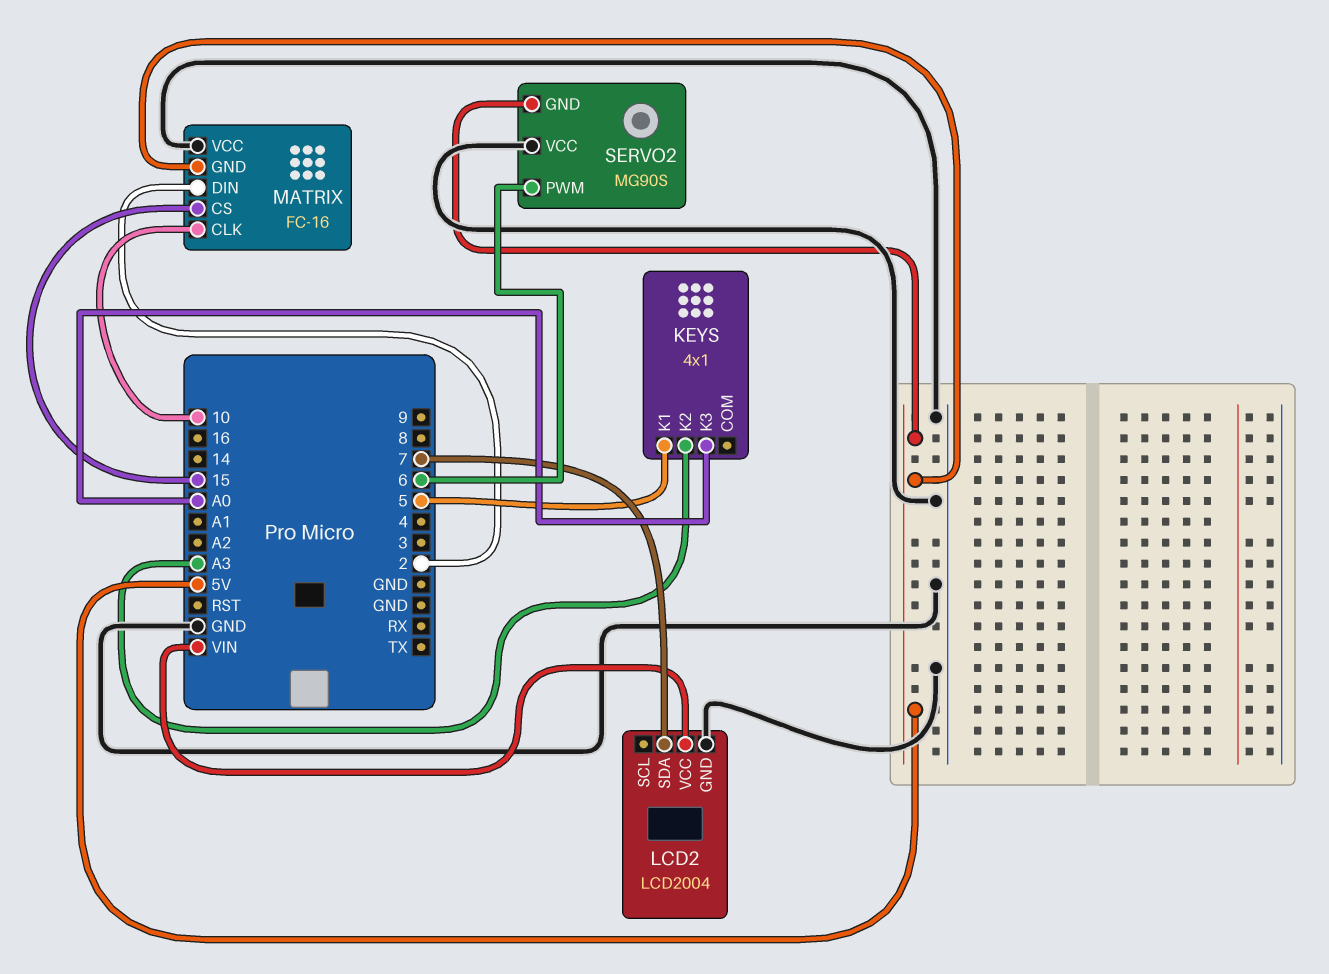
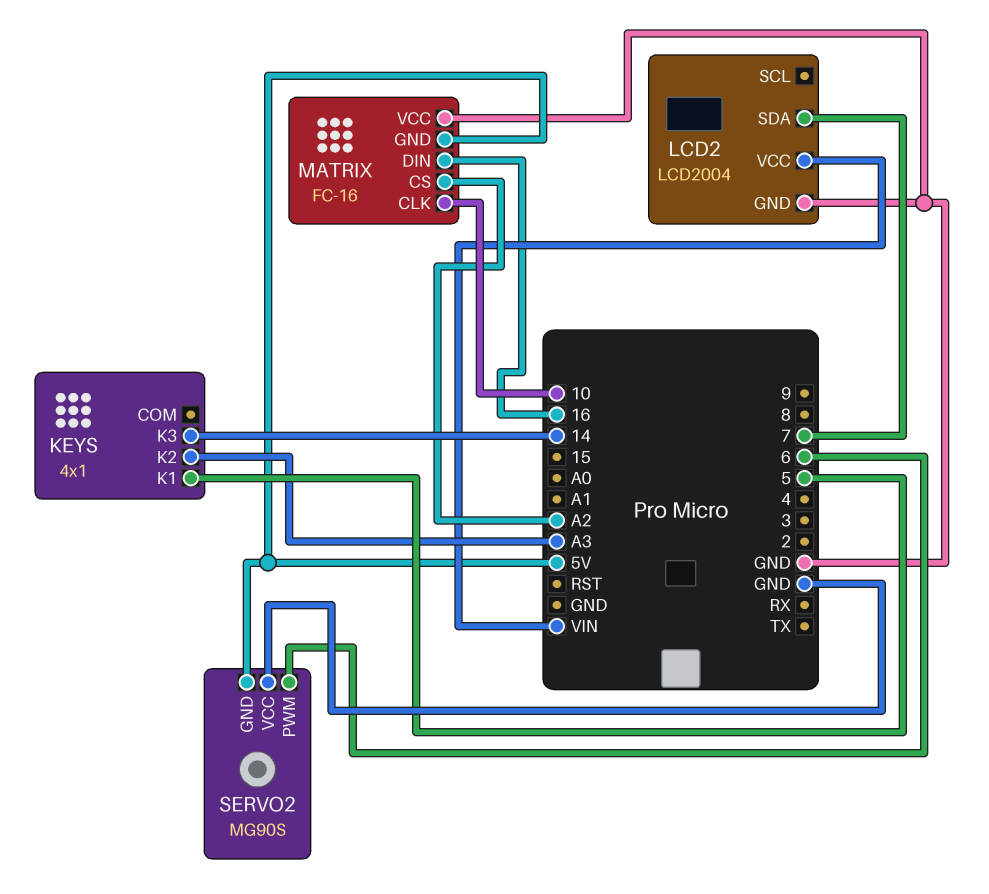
KEYS pin K3: A0 -> 14
MATRIX pin CS: 15 -> A2
MATRIX pin DIN: 2 -> 16

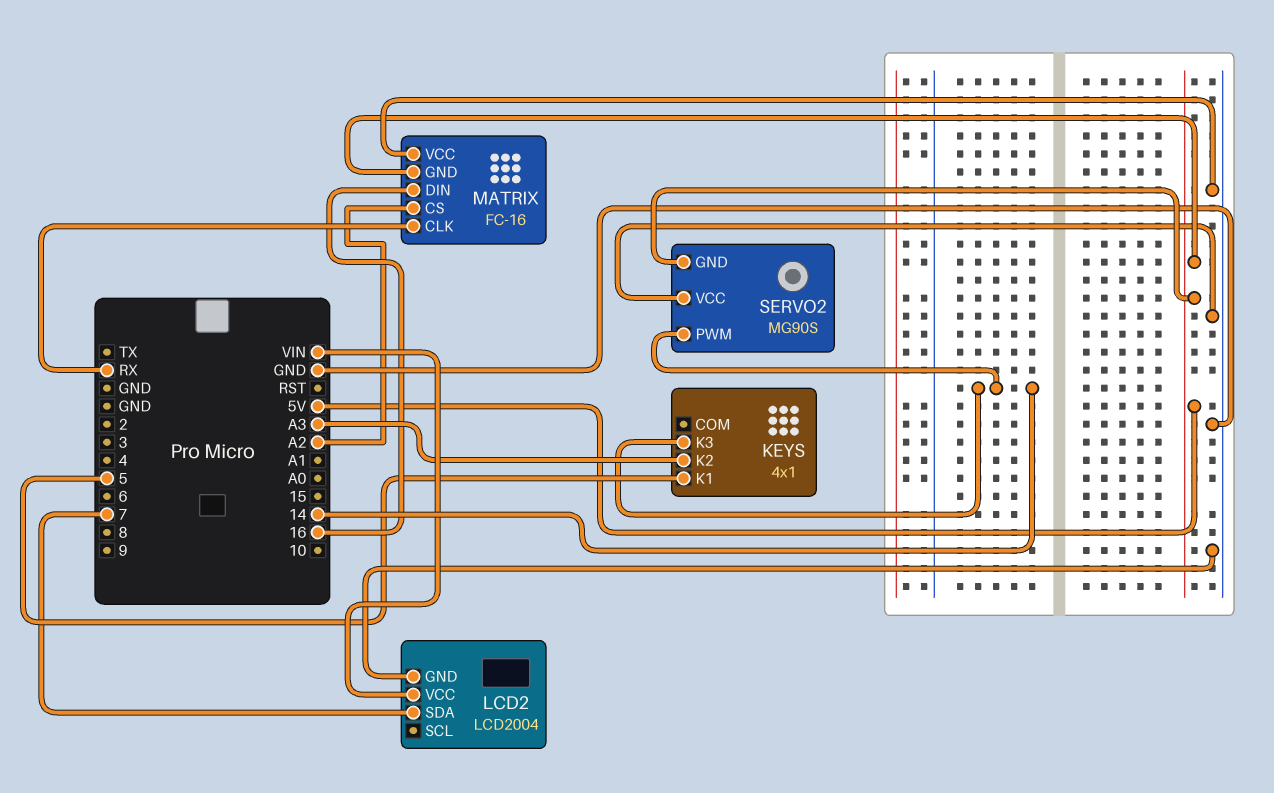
MATRIX pin CLK: 10 -> RX
SERVO2 pin PWM: 6 -> 14

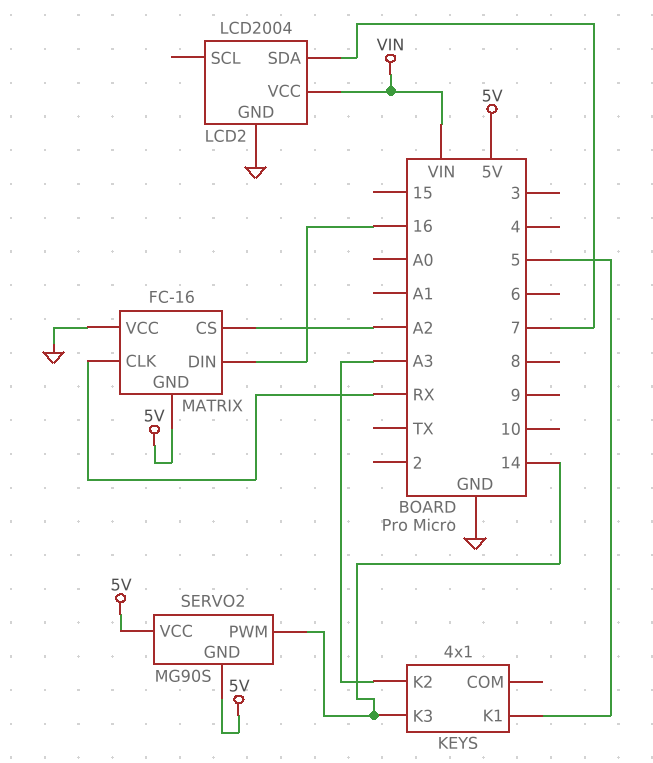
SERVO2 pin VCC: GND -> 5V

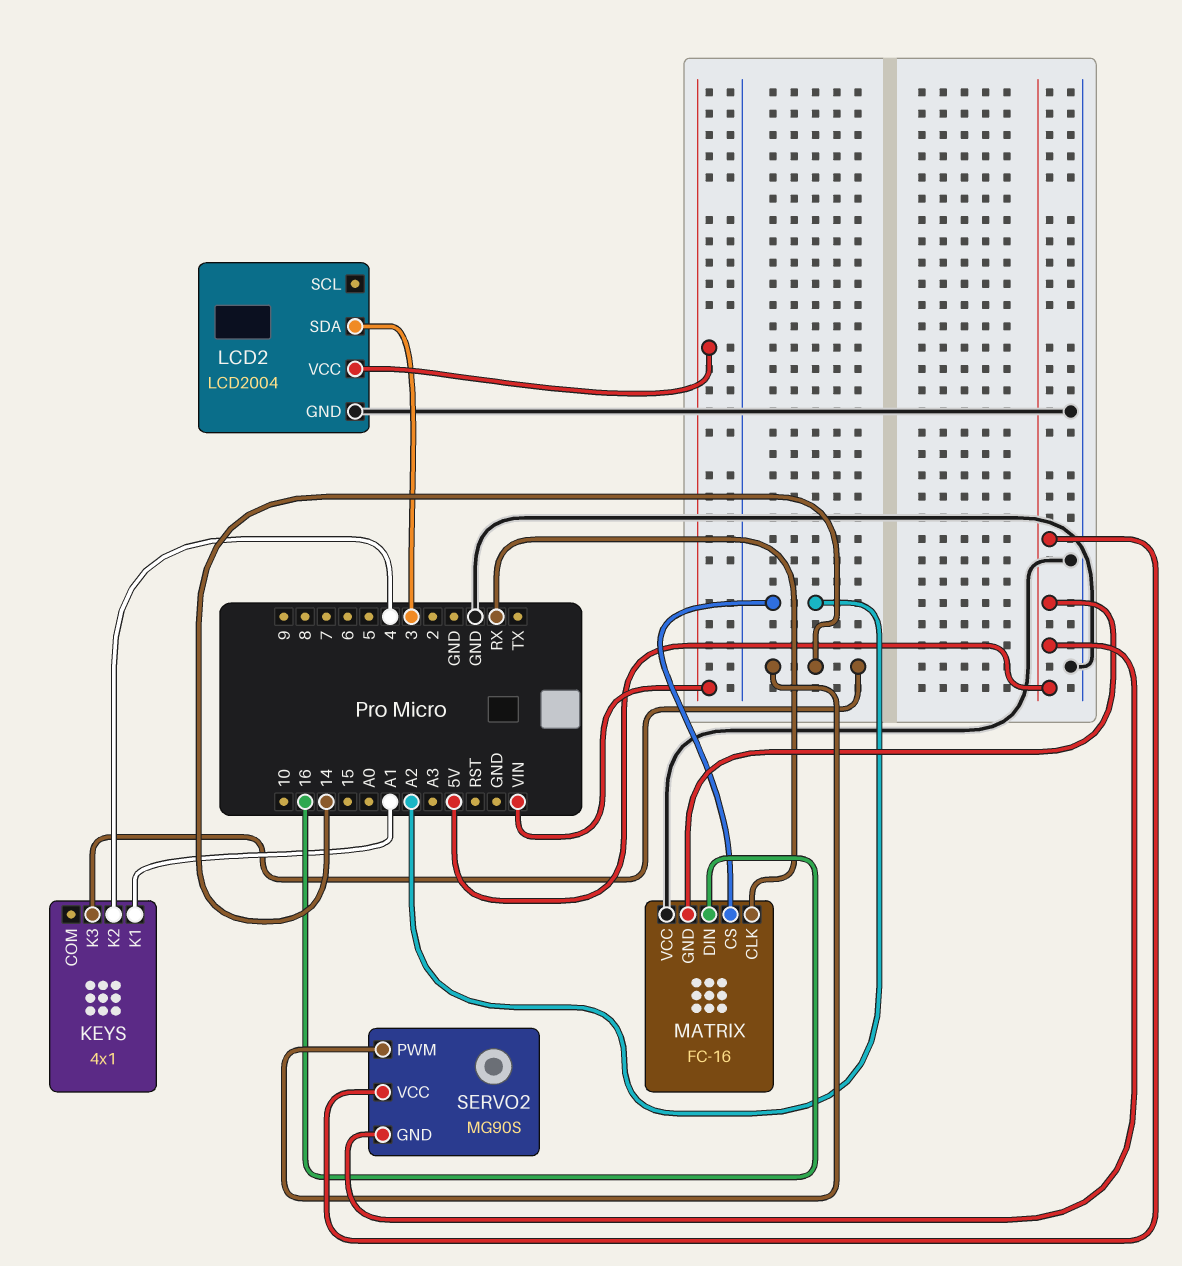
KEYS pin K1: 5 -> A1
KEYS pin K2: A3 -> 4
LCD2 pin SDA: 7 -> 3

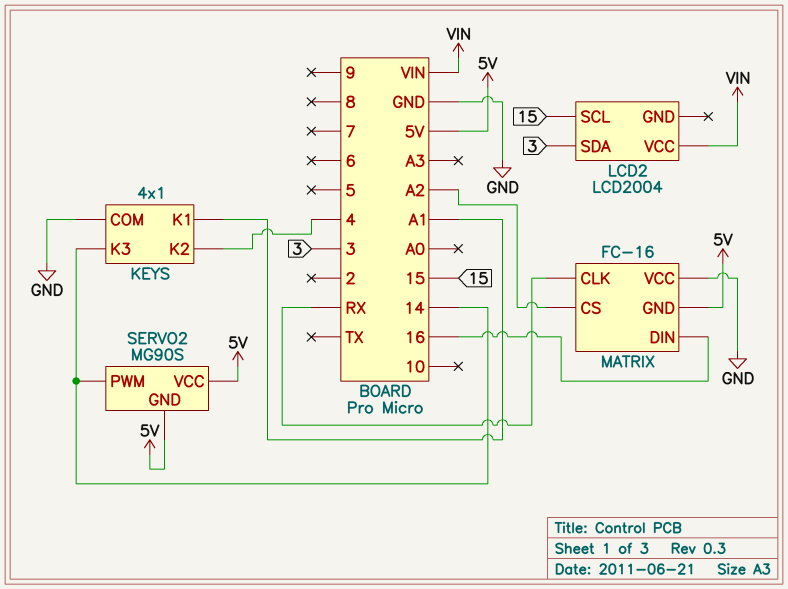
KEYS pin COM: none -> GND
LCD2 pin GND: GND -> none
LCD2 pin SCL: none -> 15

